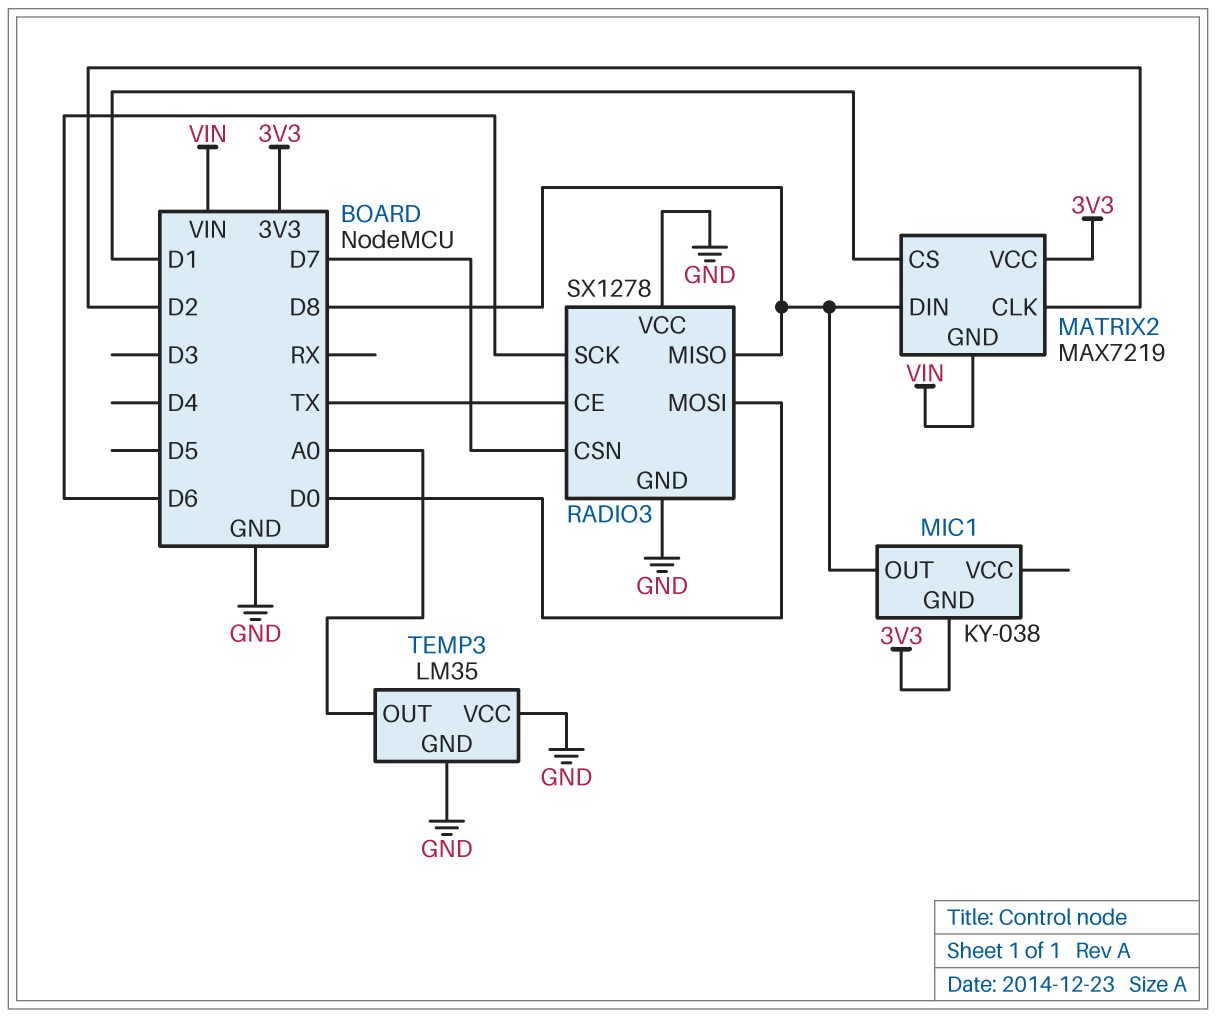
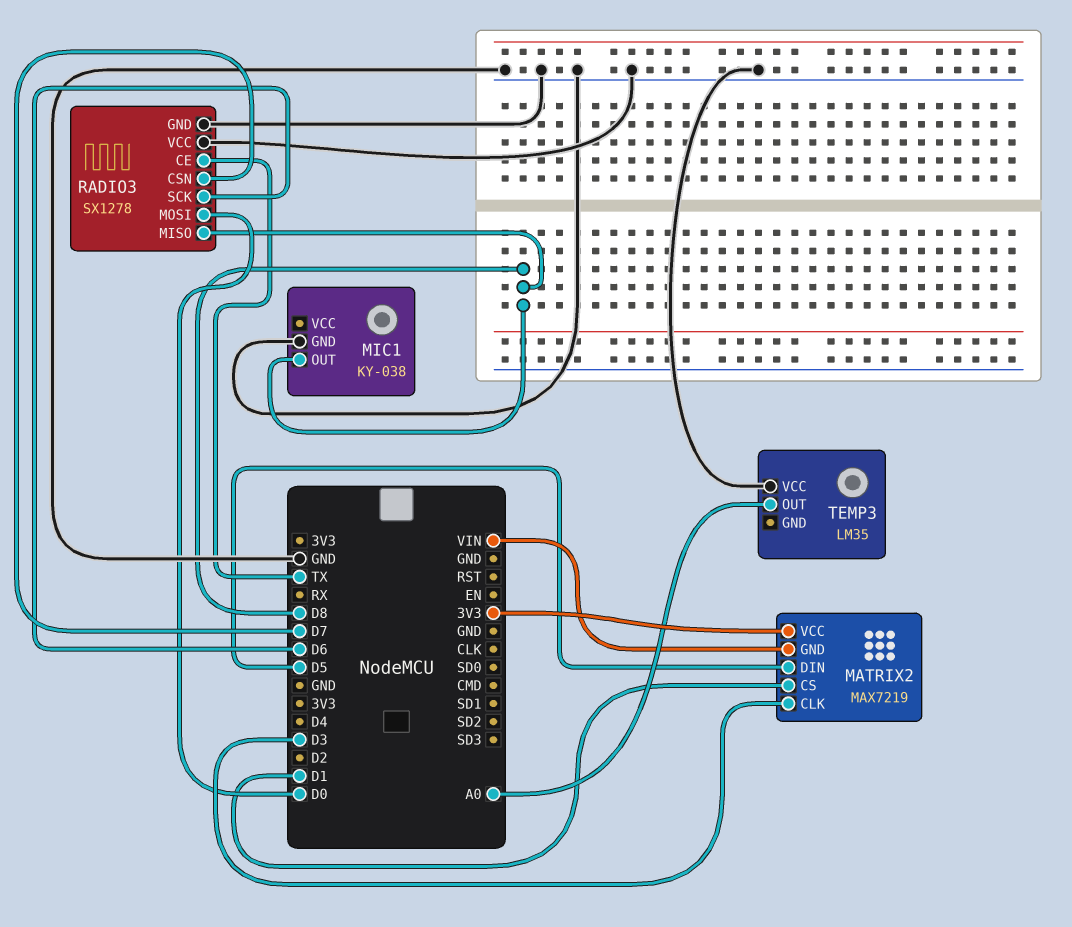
MATRIX2 pin CLK: D2 -> D3
MATRIX2 pin DIN: D8 -> D5
MIC1 pin GND: 3V3 -> GND
TEMP3 pin GND: GND -> none

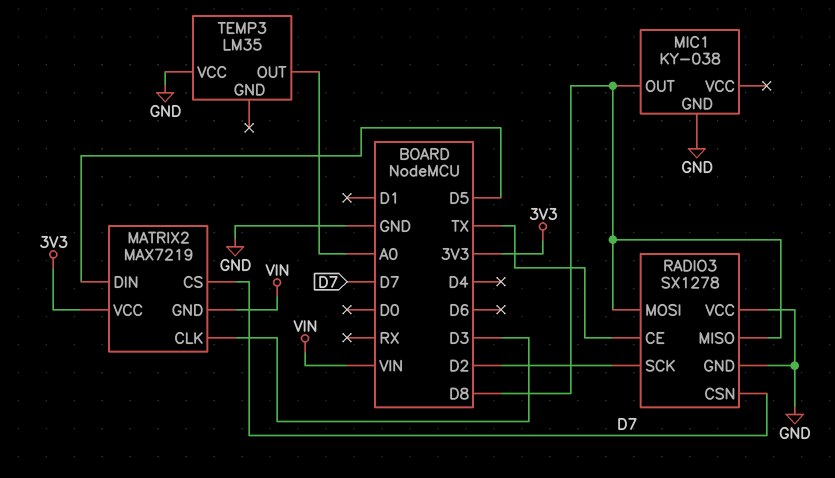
MATRIX2 pin CS: D1 -> D7
RADIO3 pin MOSI: D0 -> D8
RADIO3 pin SCK: D6 -> D2

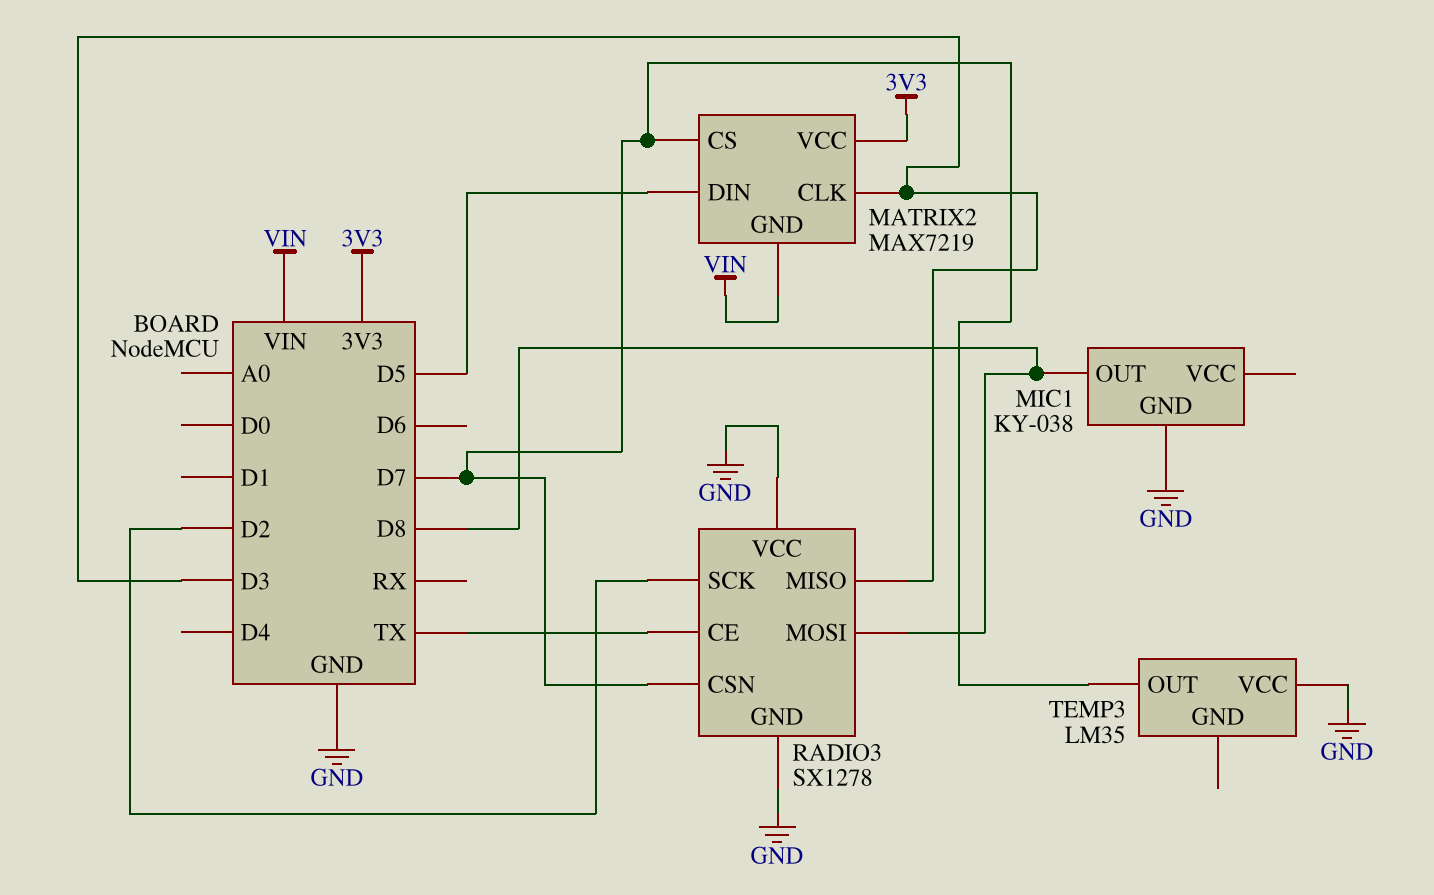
RADIO3 pin MISO: D8 -> D3
TEMP3 pin OUT: A0 -> D7

